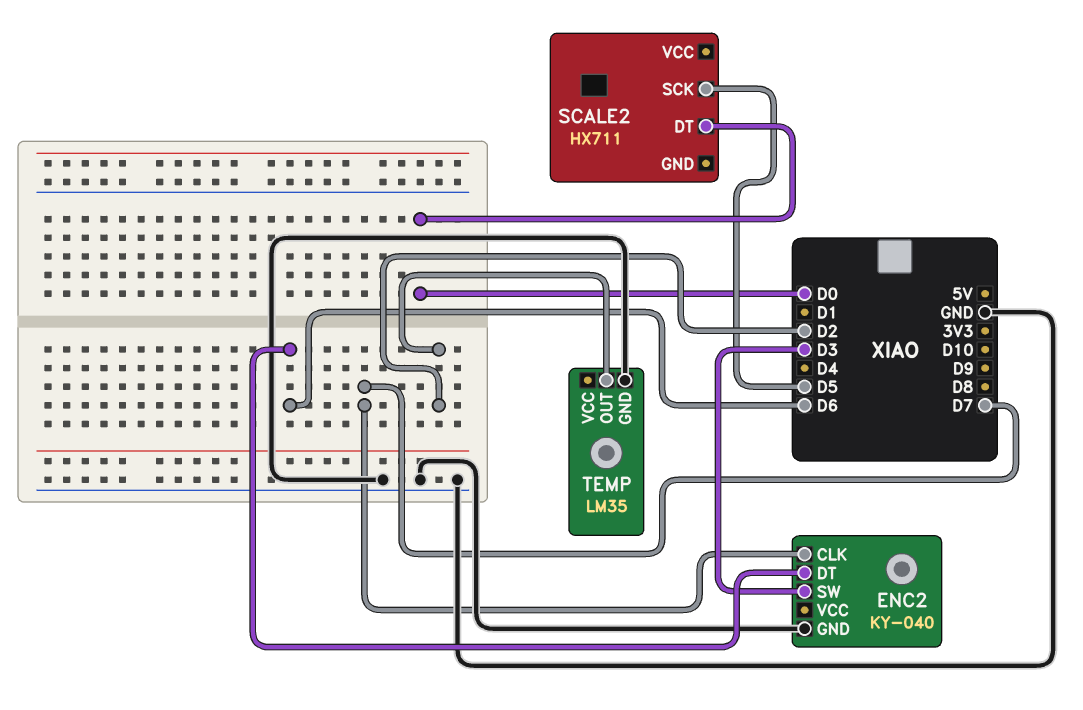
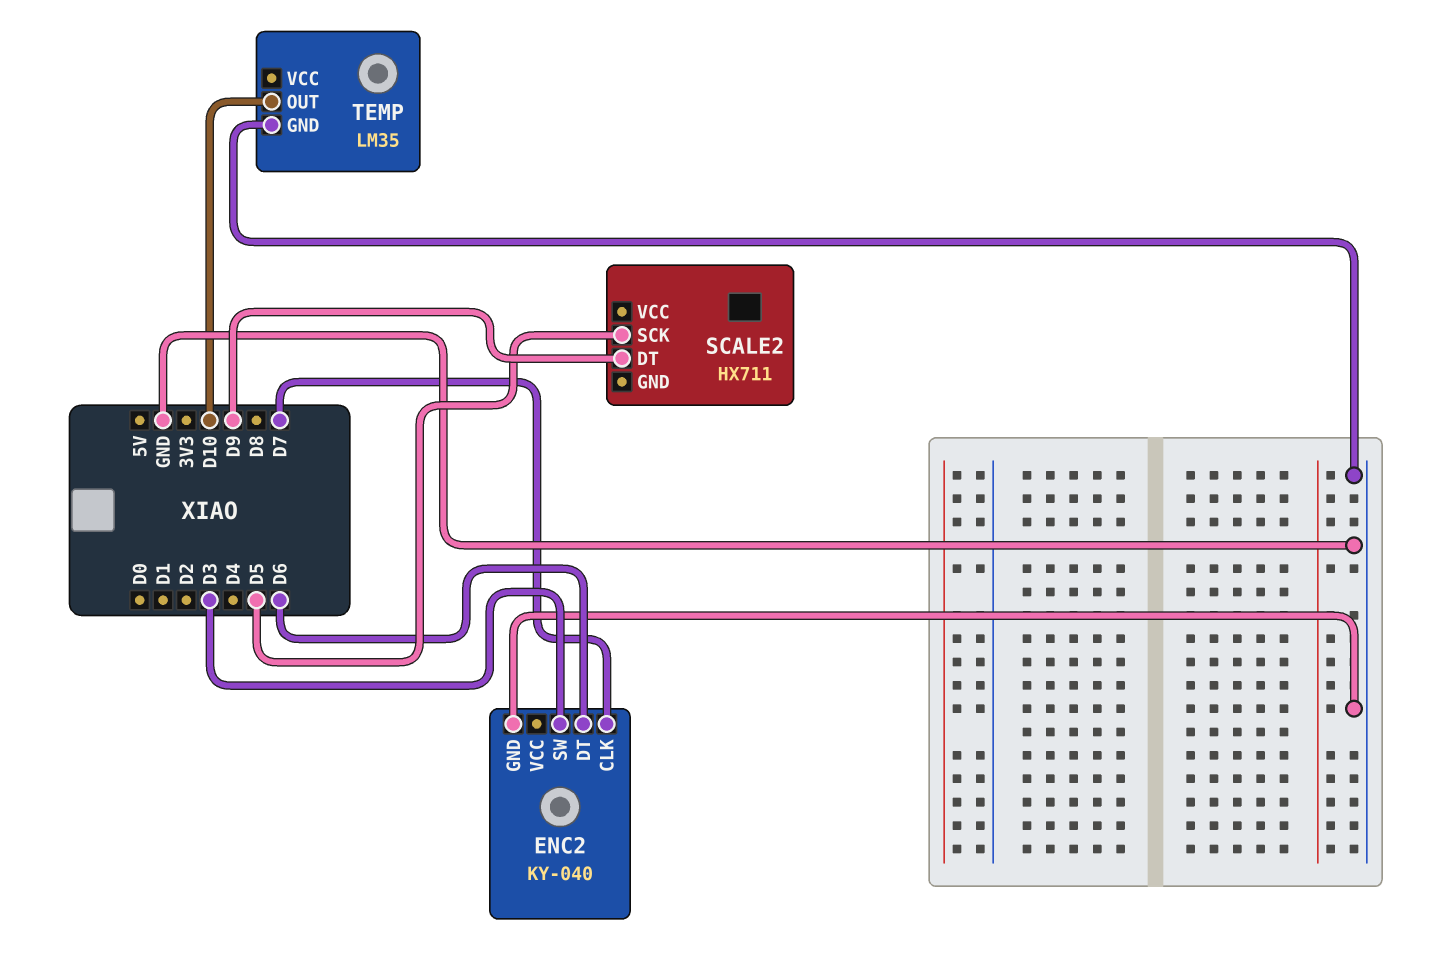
SCALE2 pin DT: D0 -> D9
TEMP pin OUT: D2 -> D10

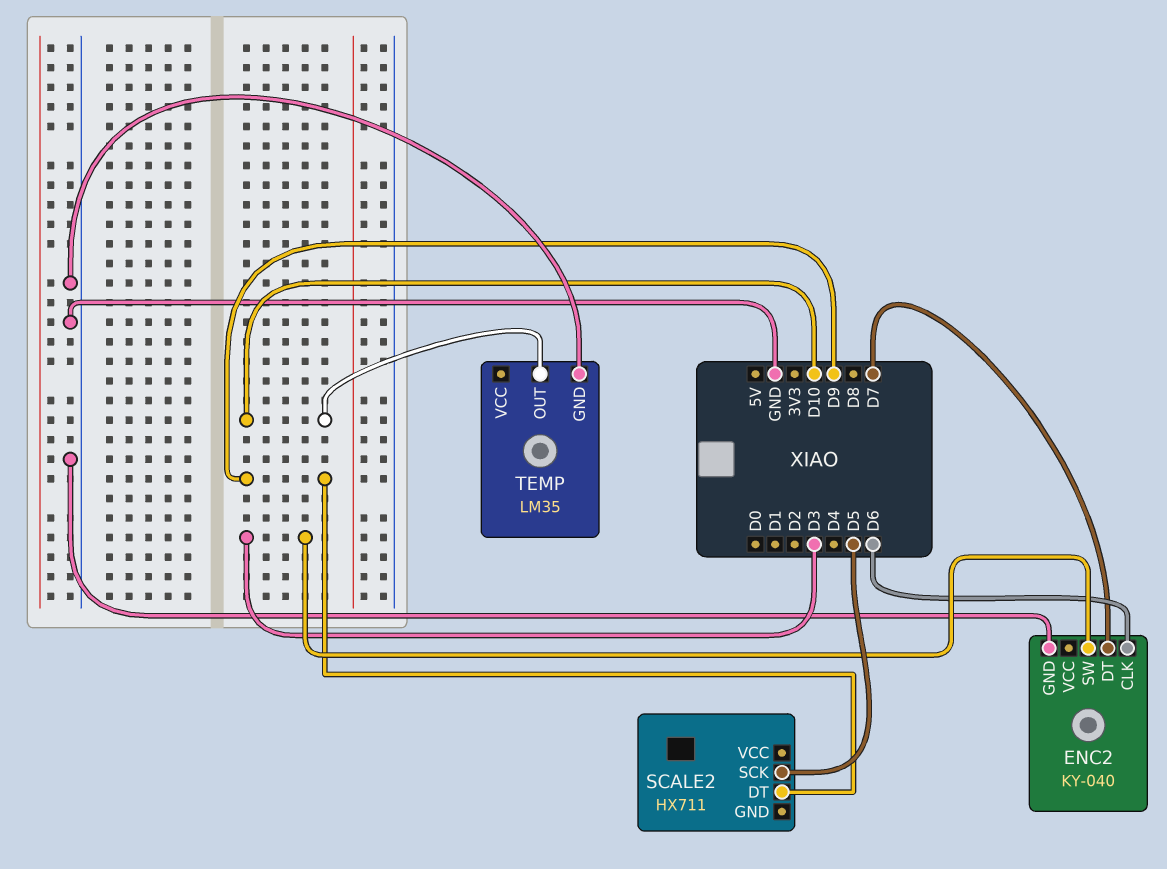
ENC2 pin CLK: D7 -> D6
ENC2 pin DT: D6 -> D7

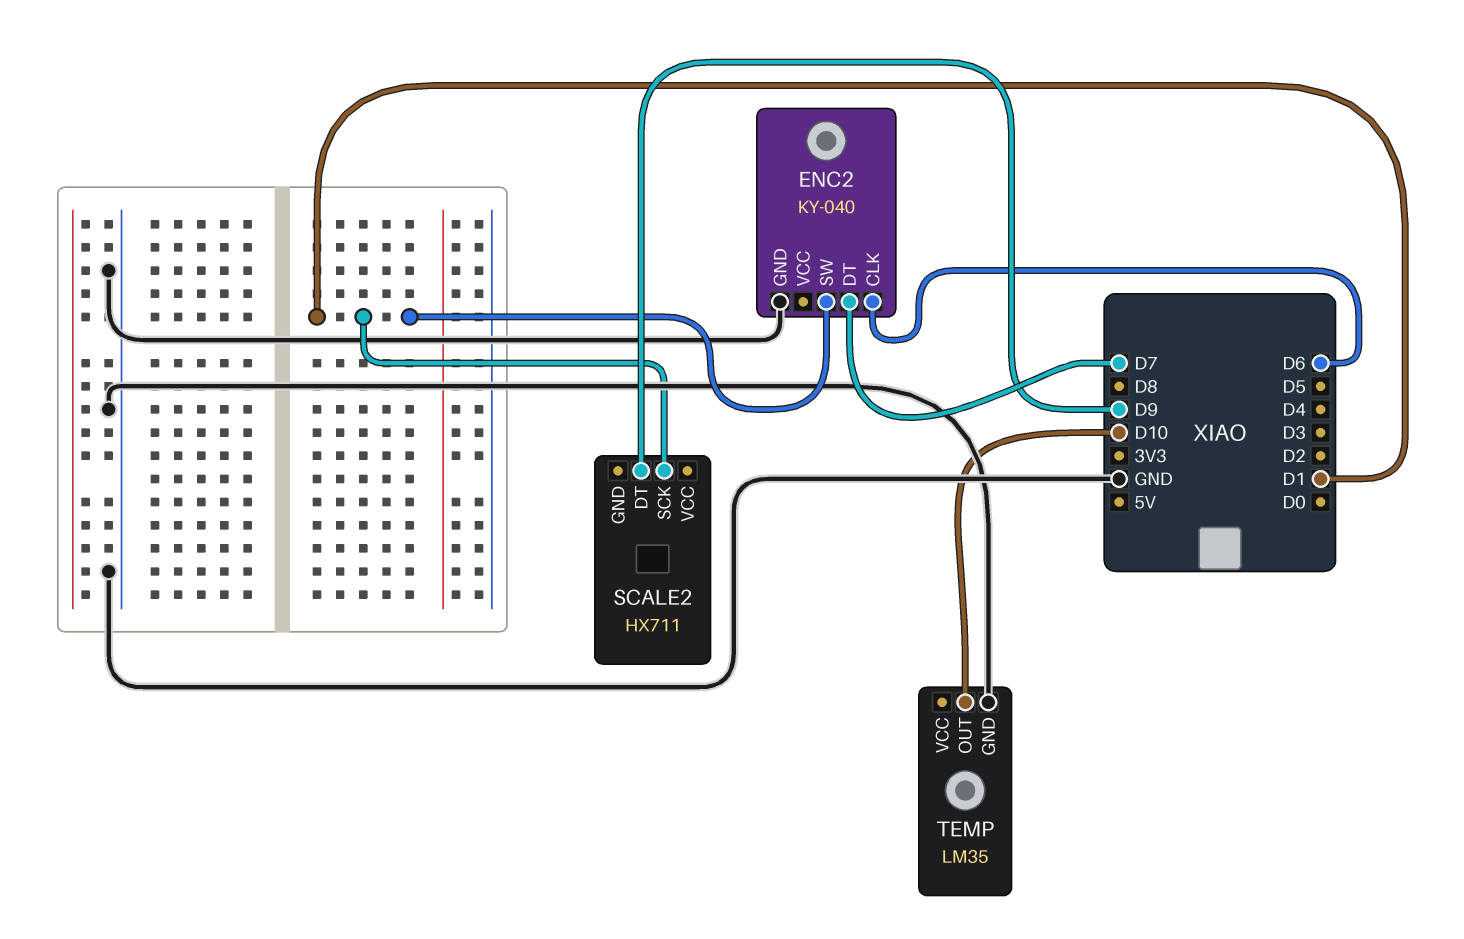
ENC2 pin SW: D3 -> D1
SCALE2 pin SCK: D5 -> D1

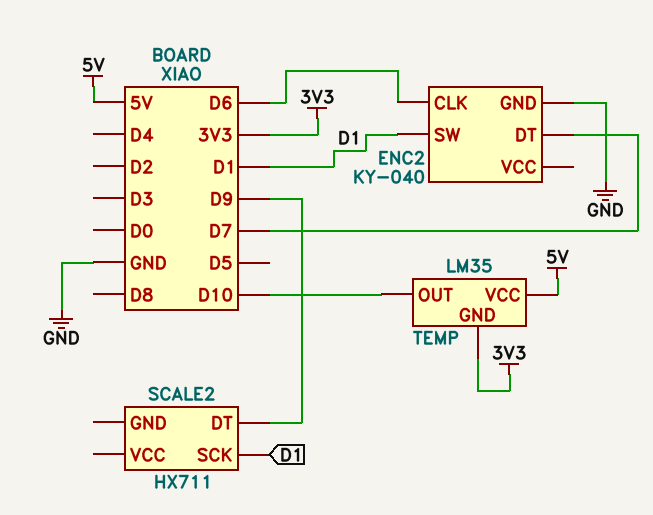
TEMP pin GND: GND -> 3V3
TEMP pin VCC: none -> 5V

